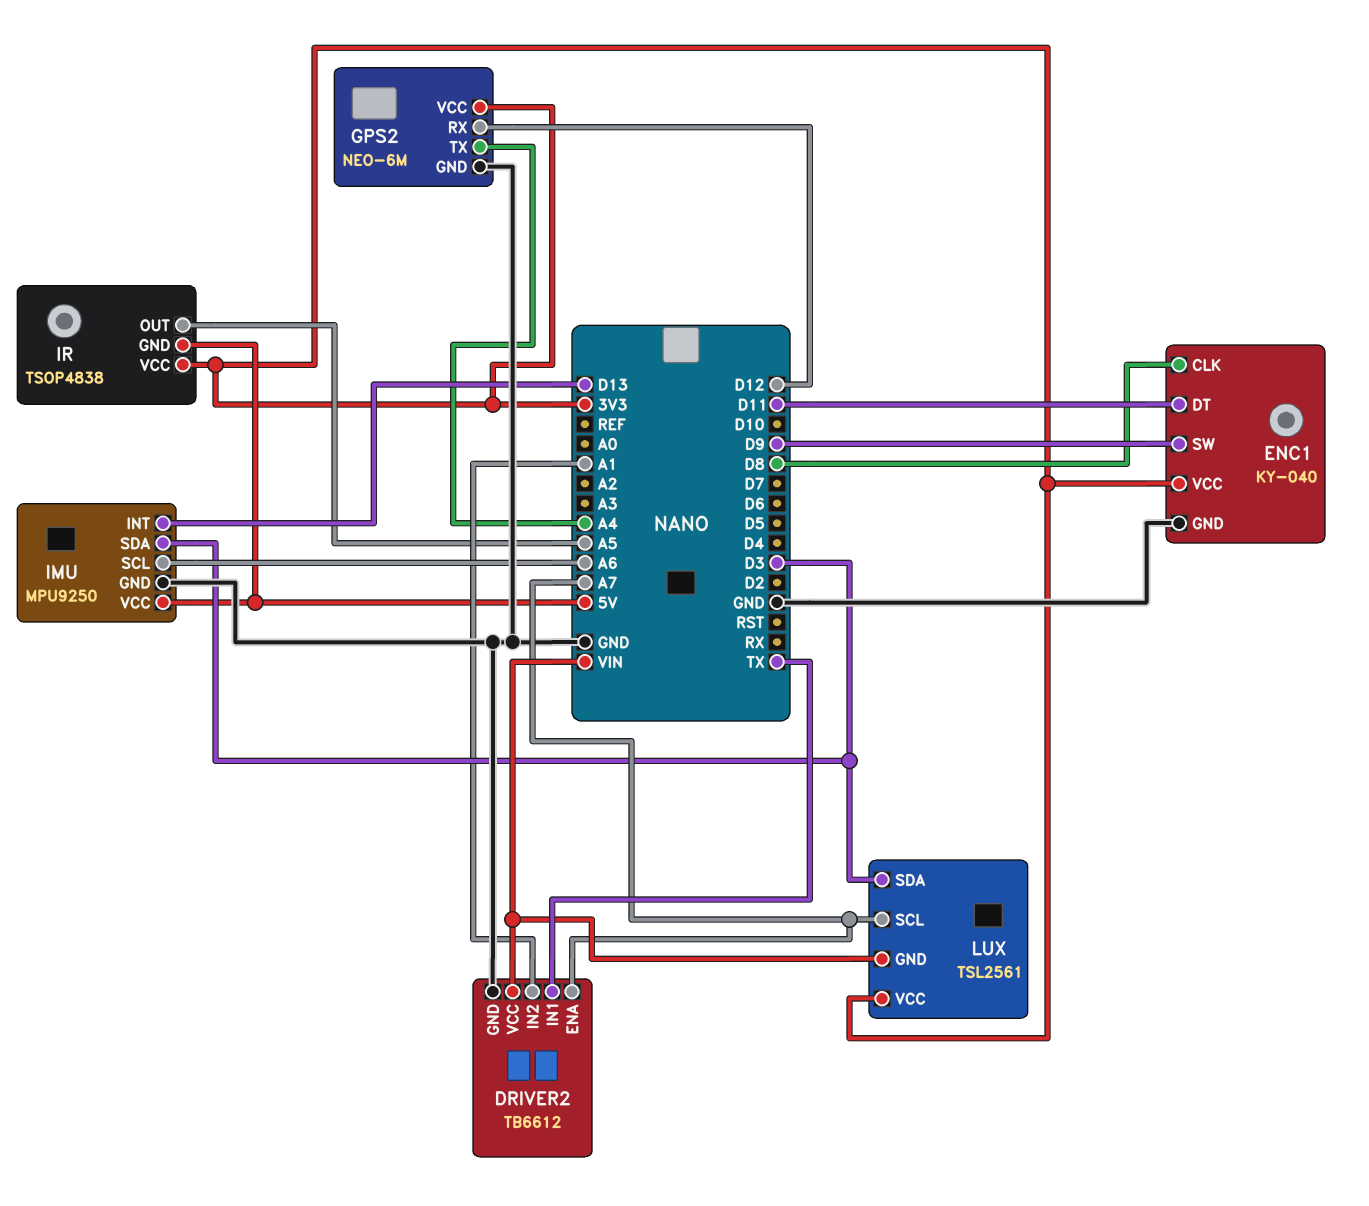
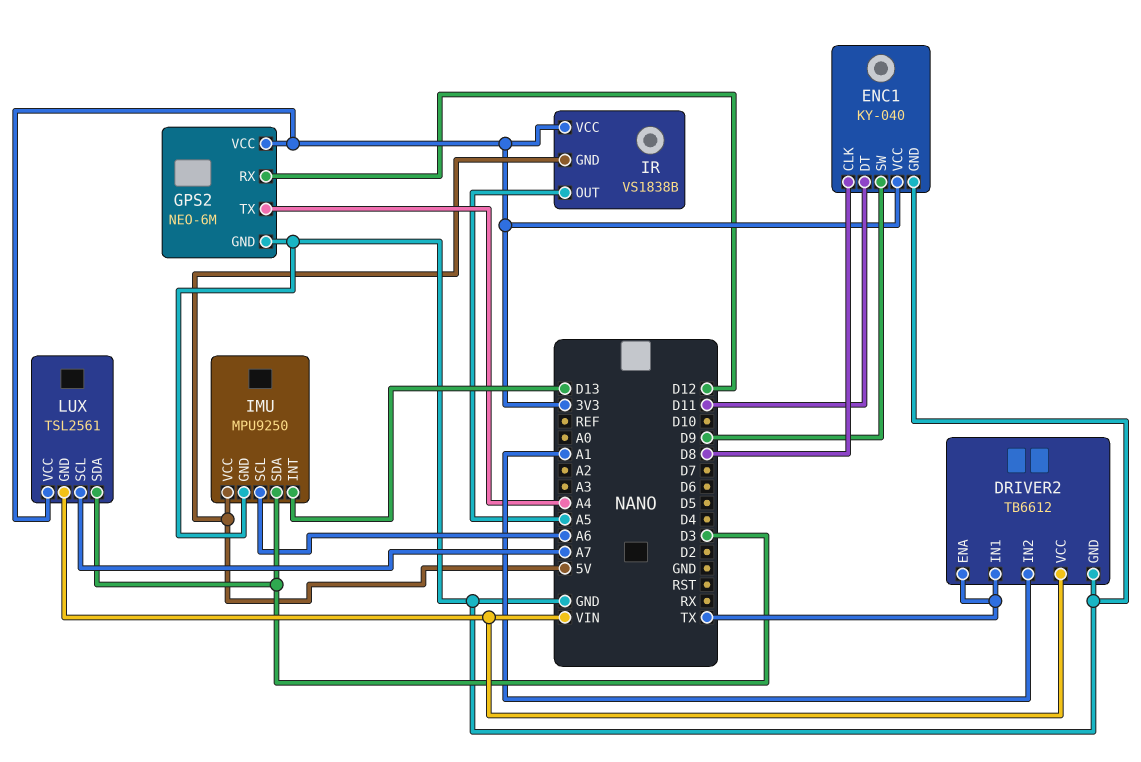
DRIVER2 pin ENA: A7 -> TX
IR: TSOP4838 -> VS1838B

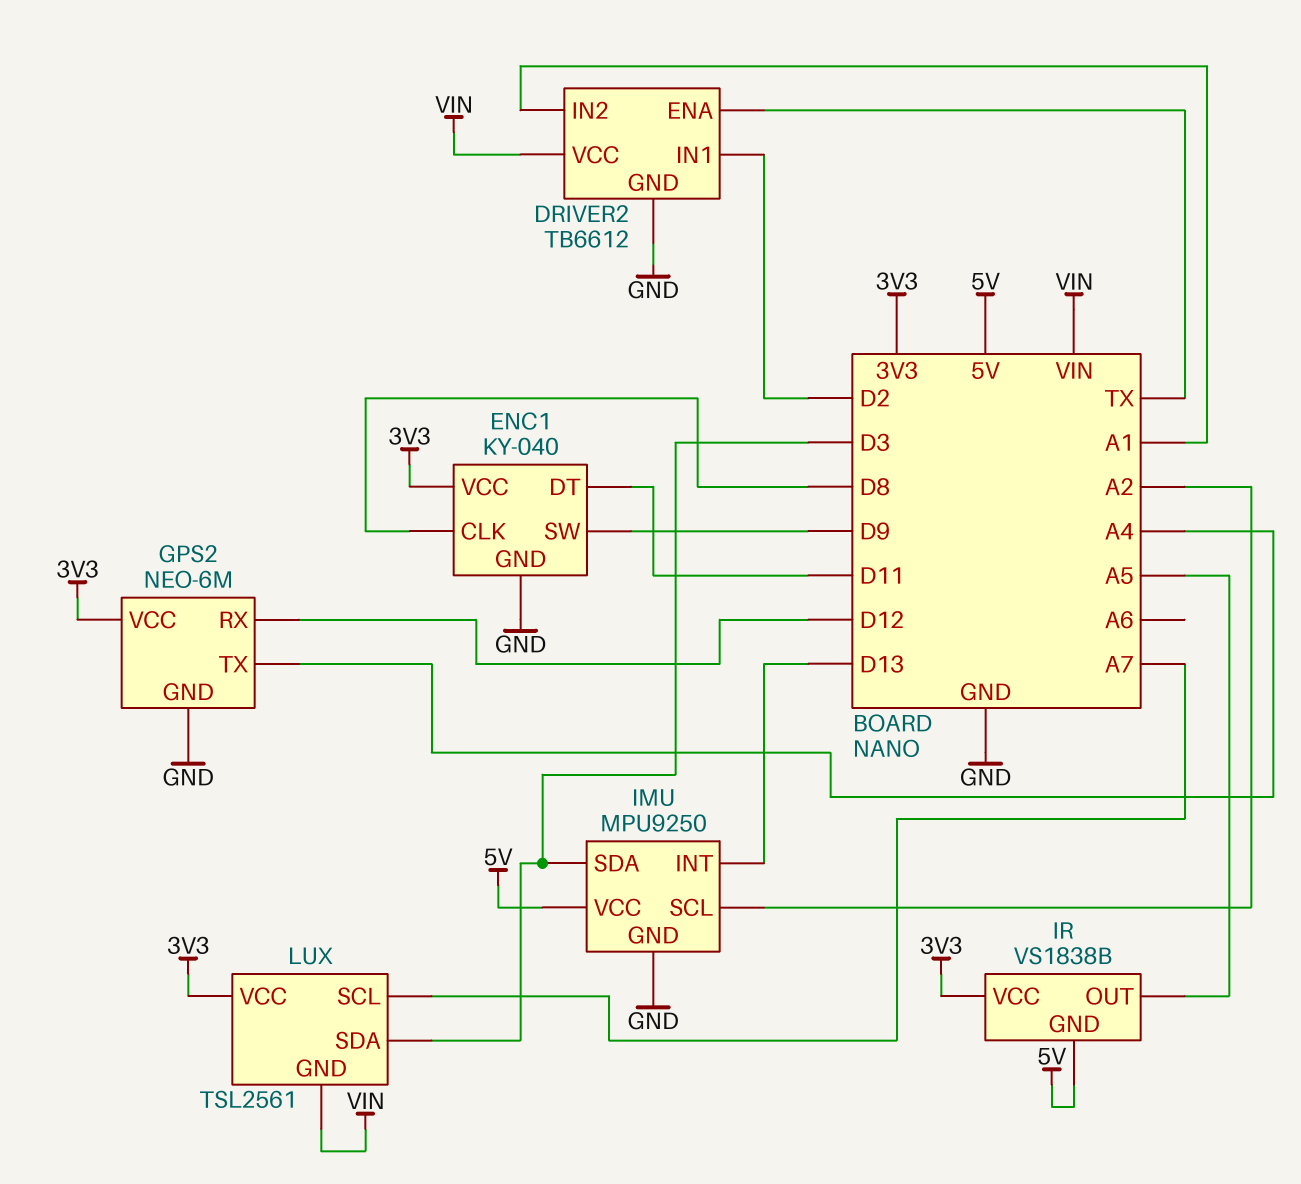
DRIVER2 pin IN1: TX -> D2
IMU pin SCL: A6 -> A2

